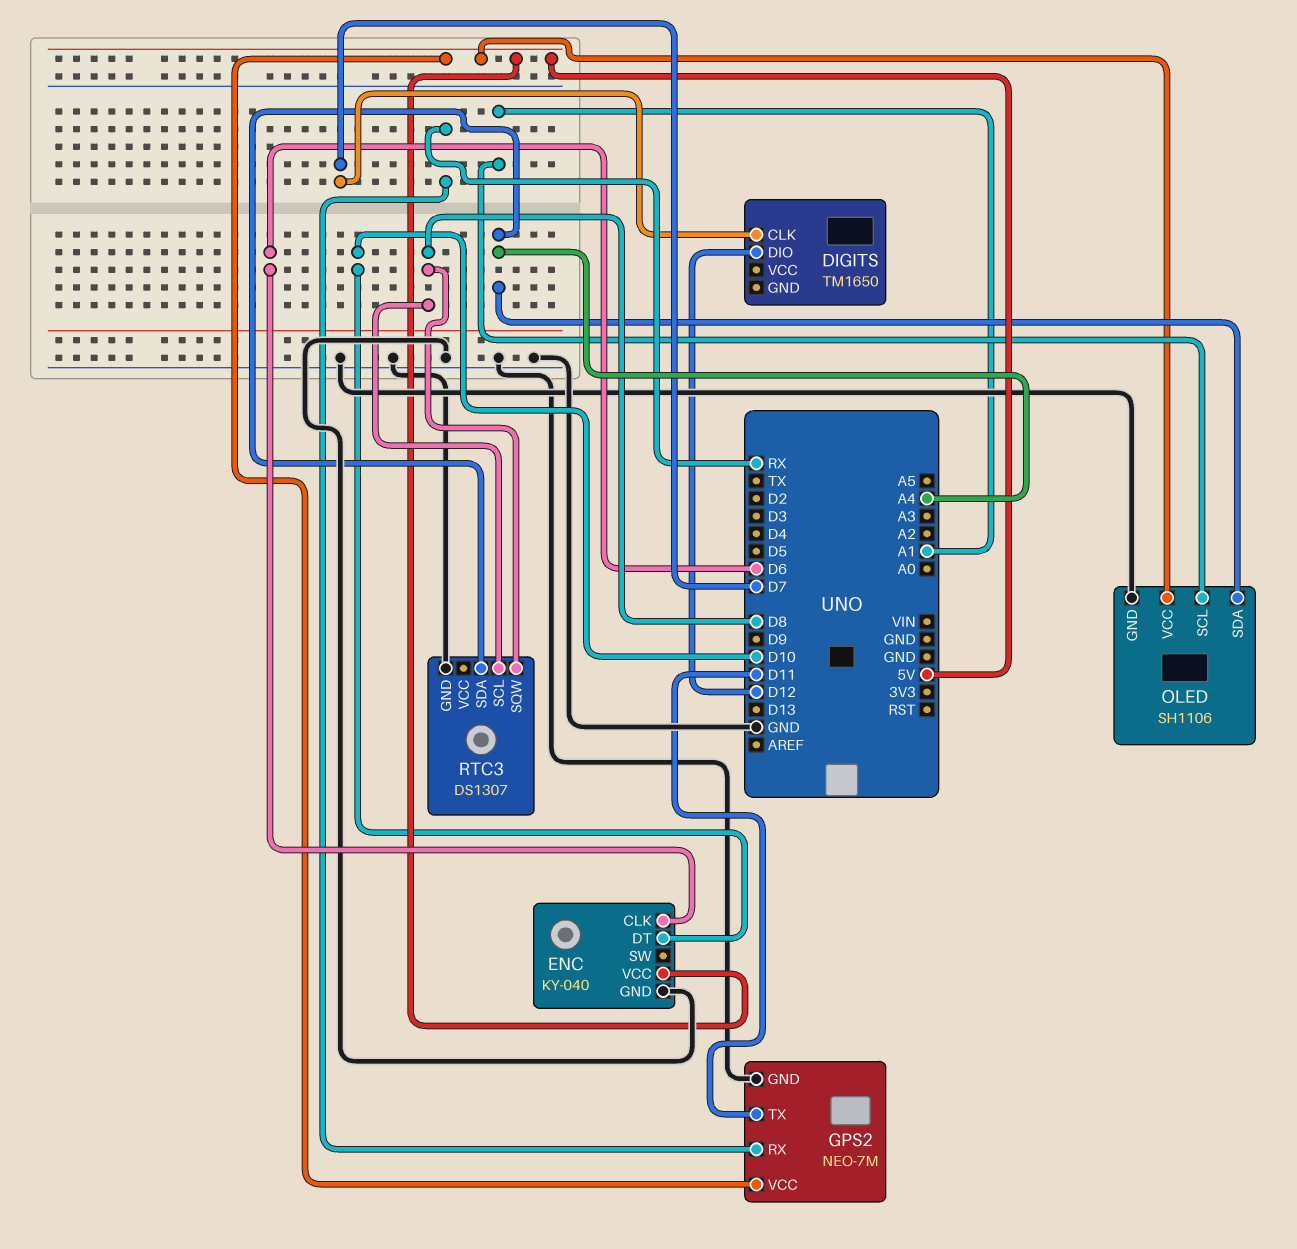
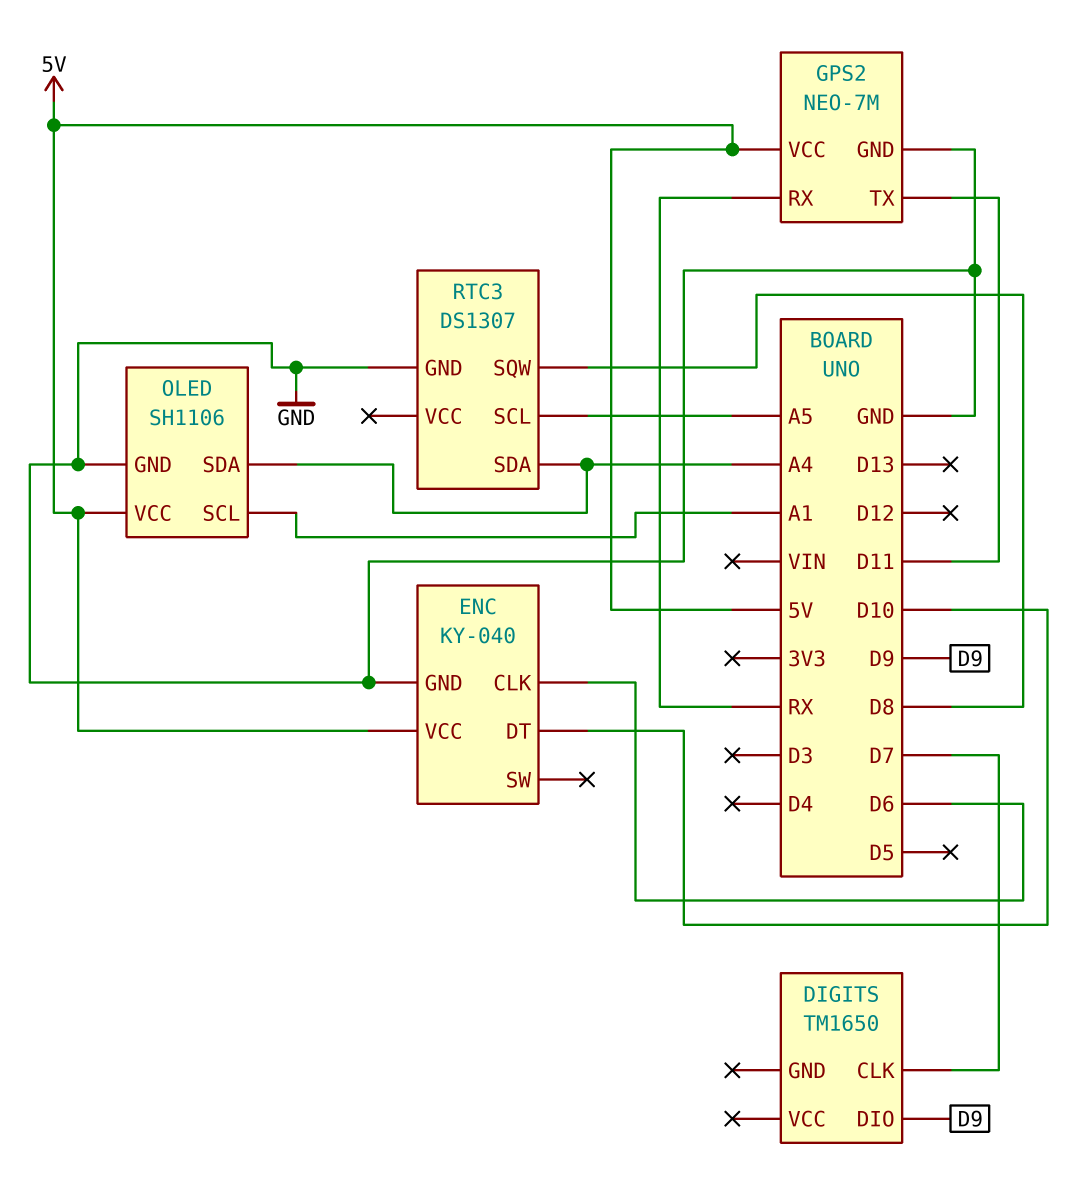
DIGITS pin DIO: D12 -> D9
RTC3 pin SCL: D8 -> A5

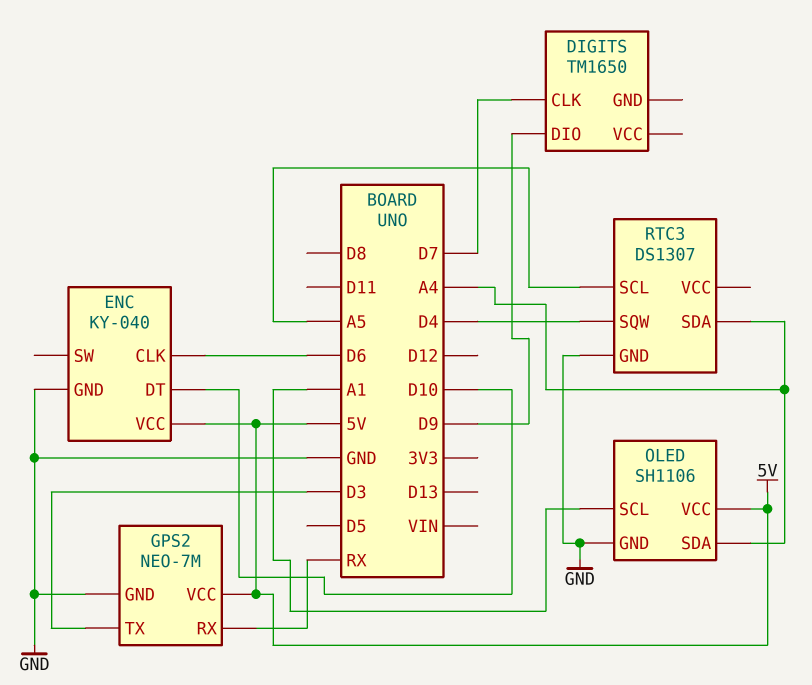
GPS2 pin TX: D11 -> D3
RTC3 pin SQW: D8 -> D4

